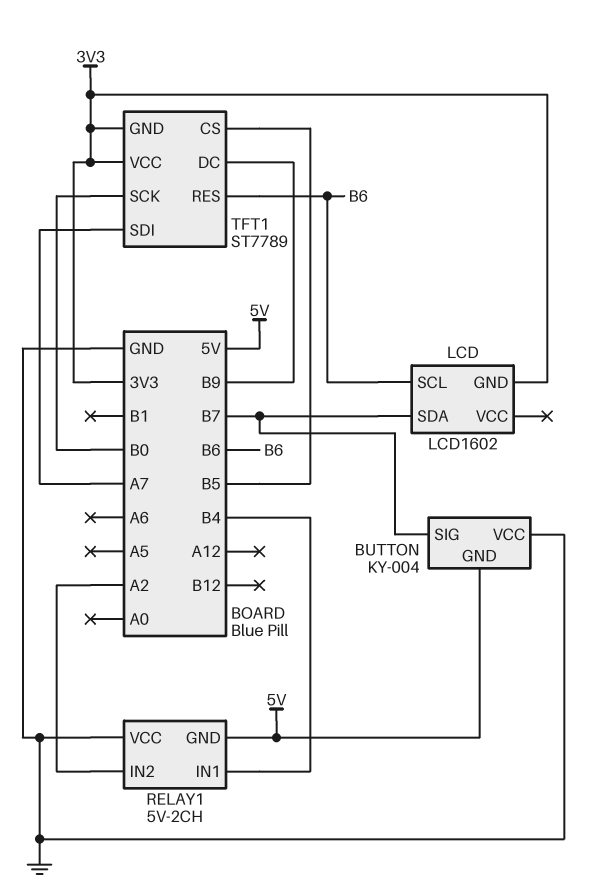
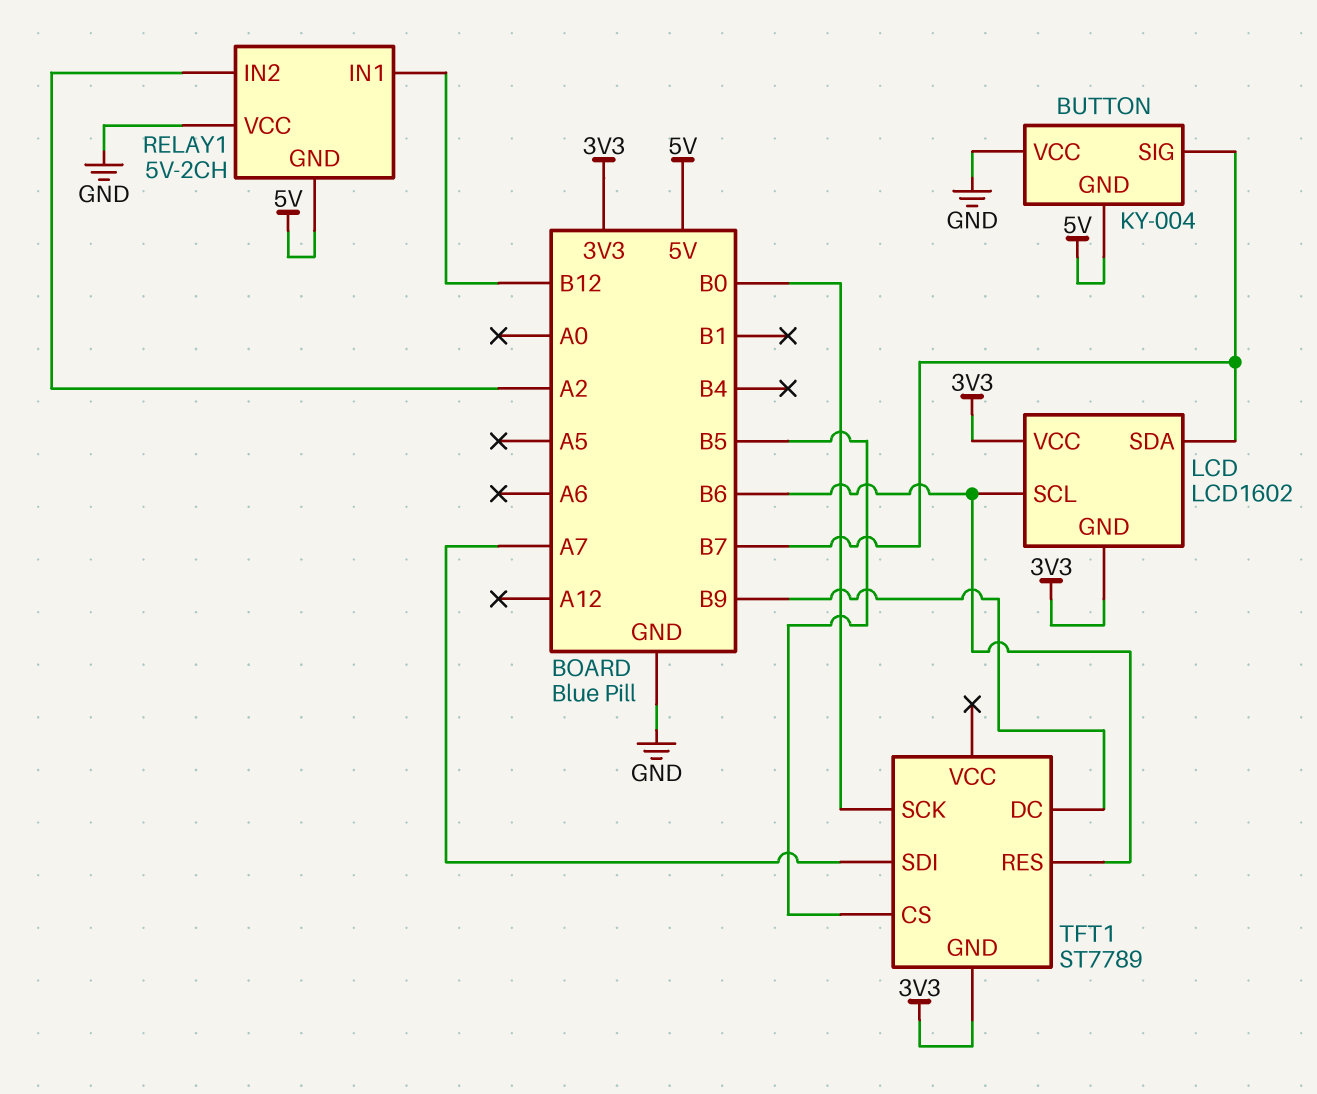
LCD pin VCC: none -> 3V3
RELAY1 pin IN1: B4 -> B12
TFT1 pin VCC: 3V3 -> none

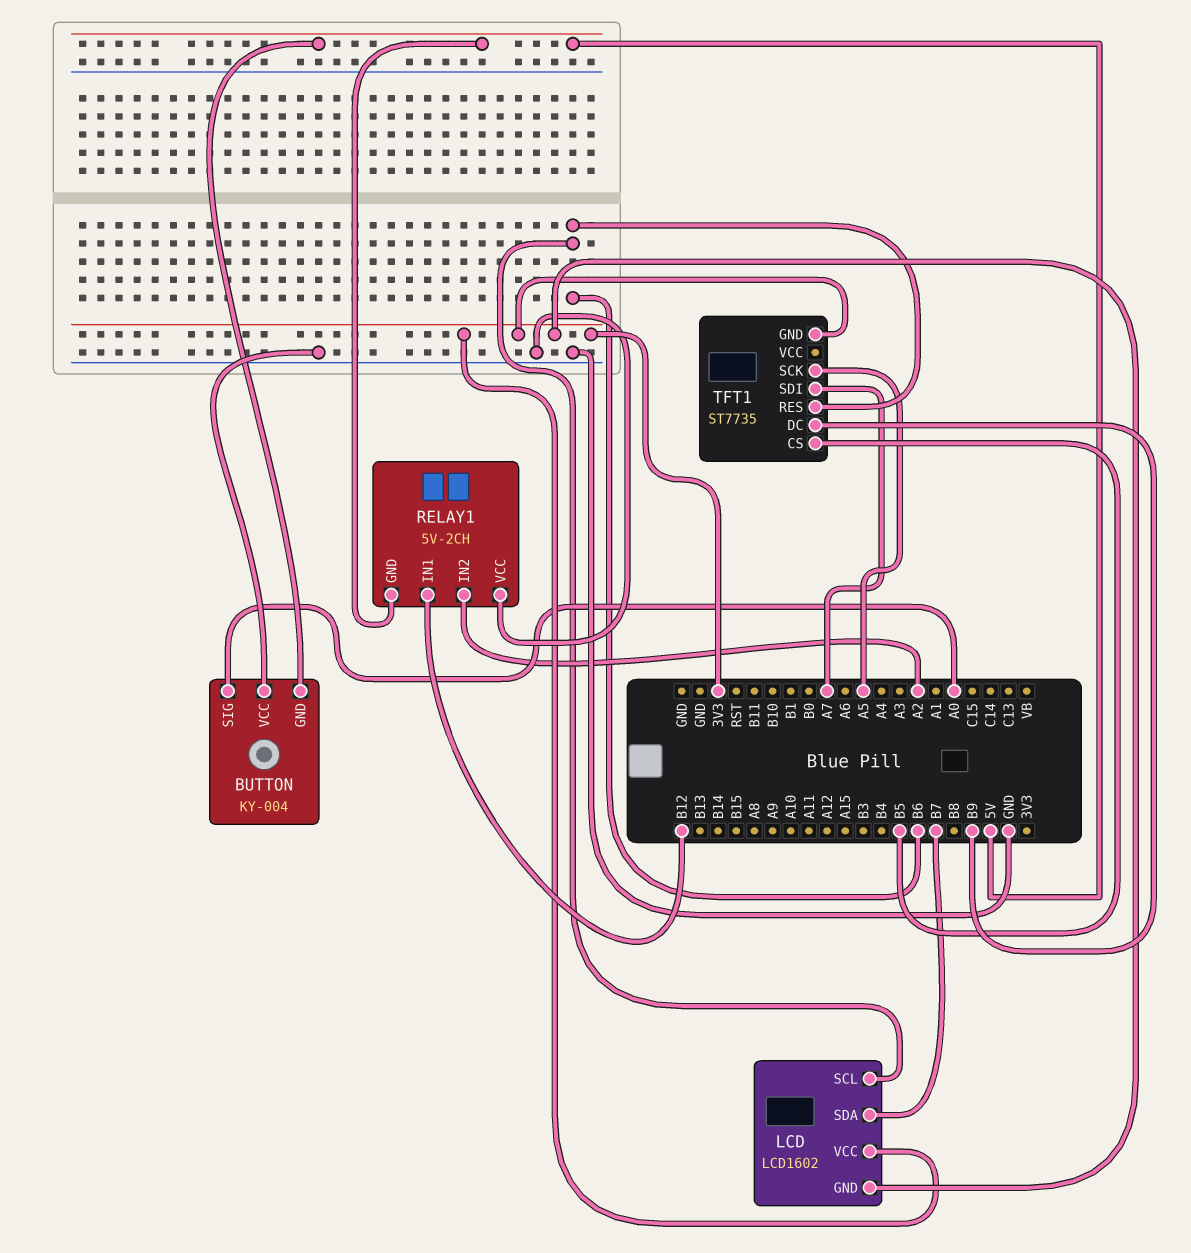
BUTTON pin SIG: B7 -> A0
TFT1: ST7789 -> ST7735
TFT1 pin SCK: B0 -> A5

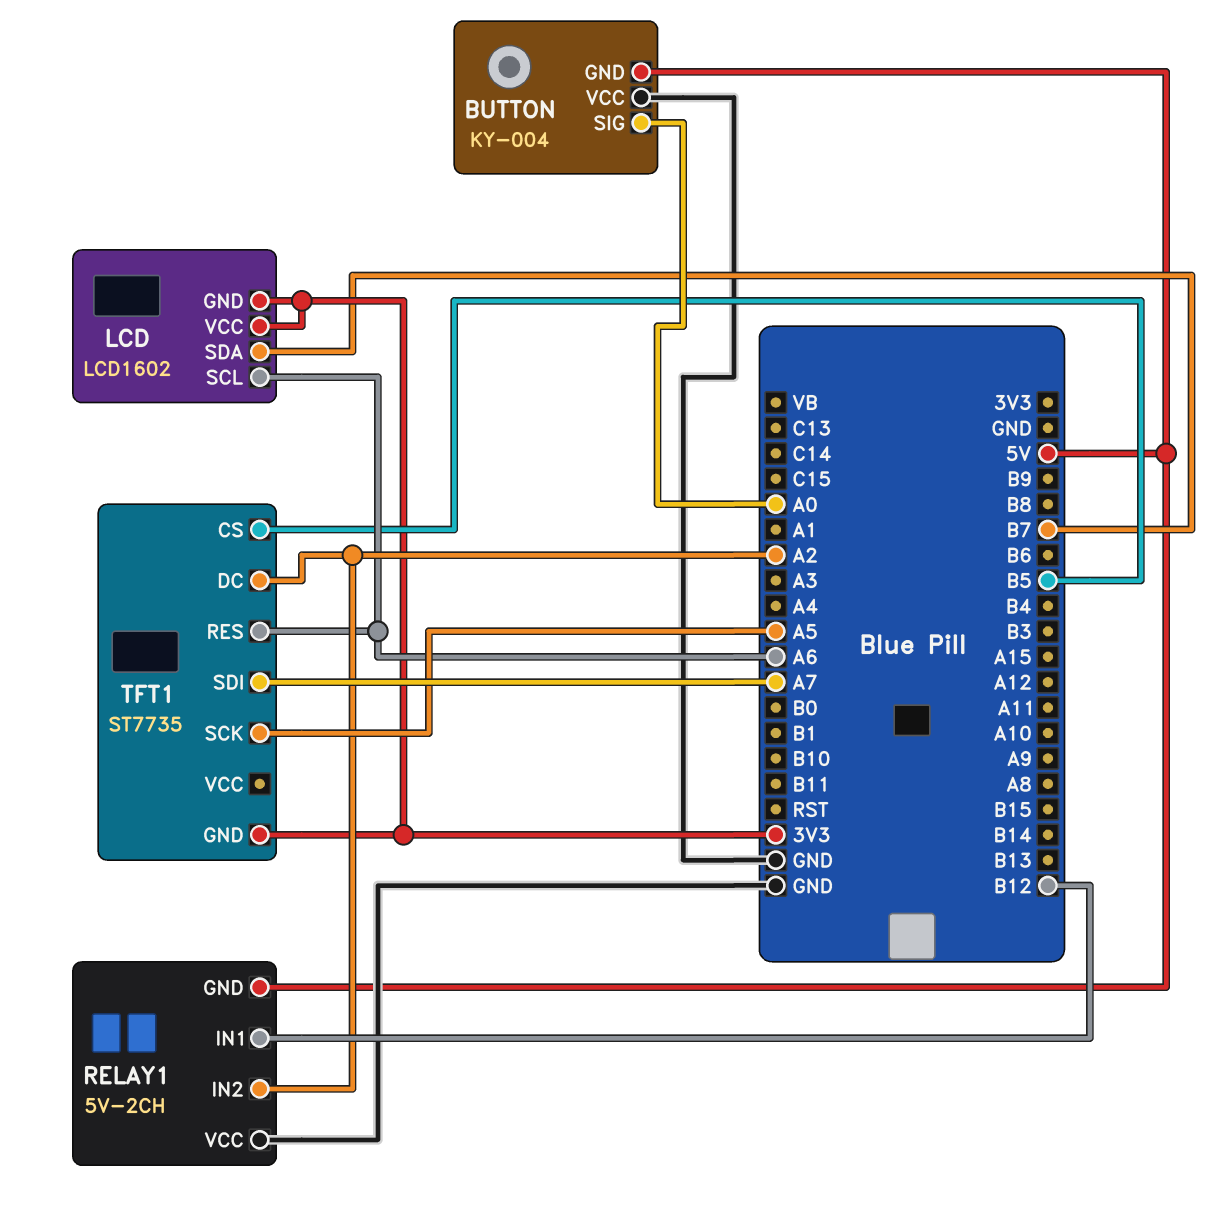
LCD pin SCL: B6 -> A6
TFT1 pin DC: B9 -> A2
TFT1 pin RES: B6 -> A6

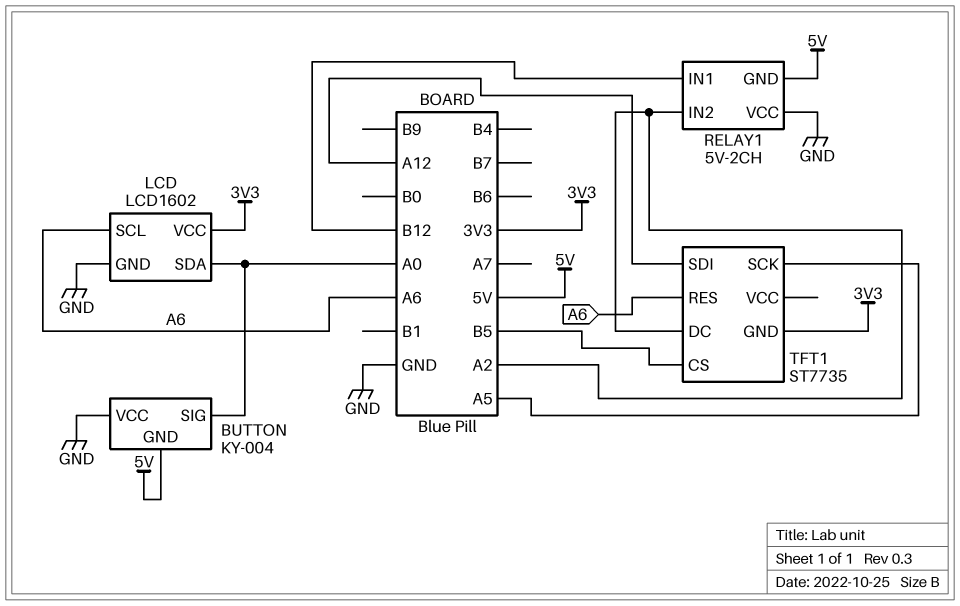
LCD pin GND: 3V3 -> GND
LCD pin SDA: B7 -> A0
TFT1 pin SDI: A7 -> A12

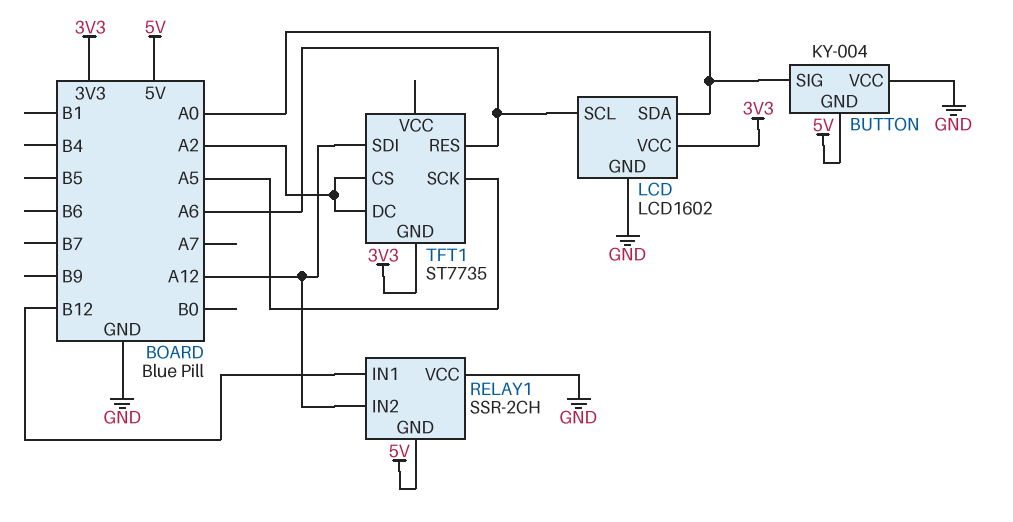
RELAY1: 5V-2CH -> SSR-2CH
RELAY1 pin IN2: A2 -> A12
TFT1 pin CS: B5 -> A2

